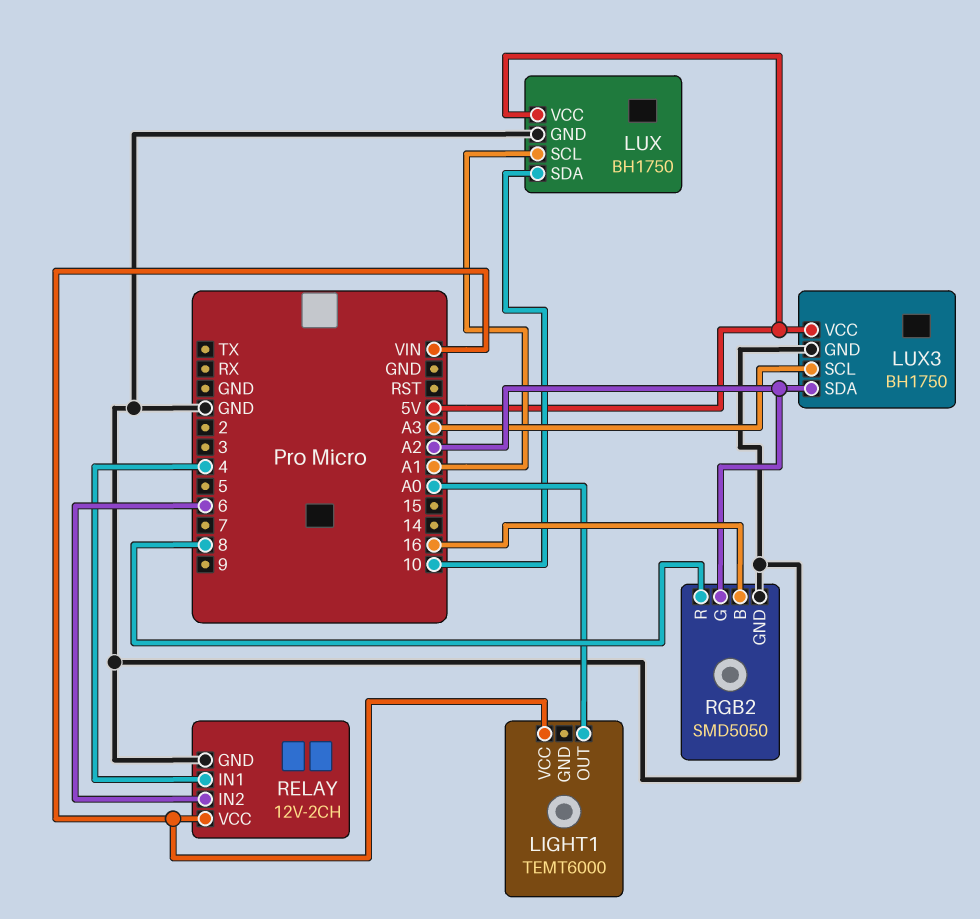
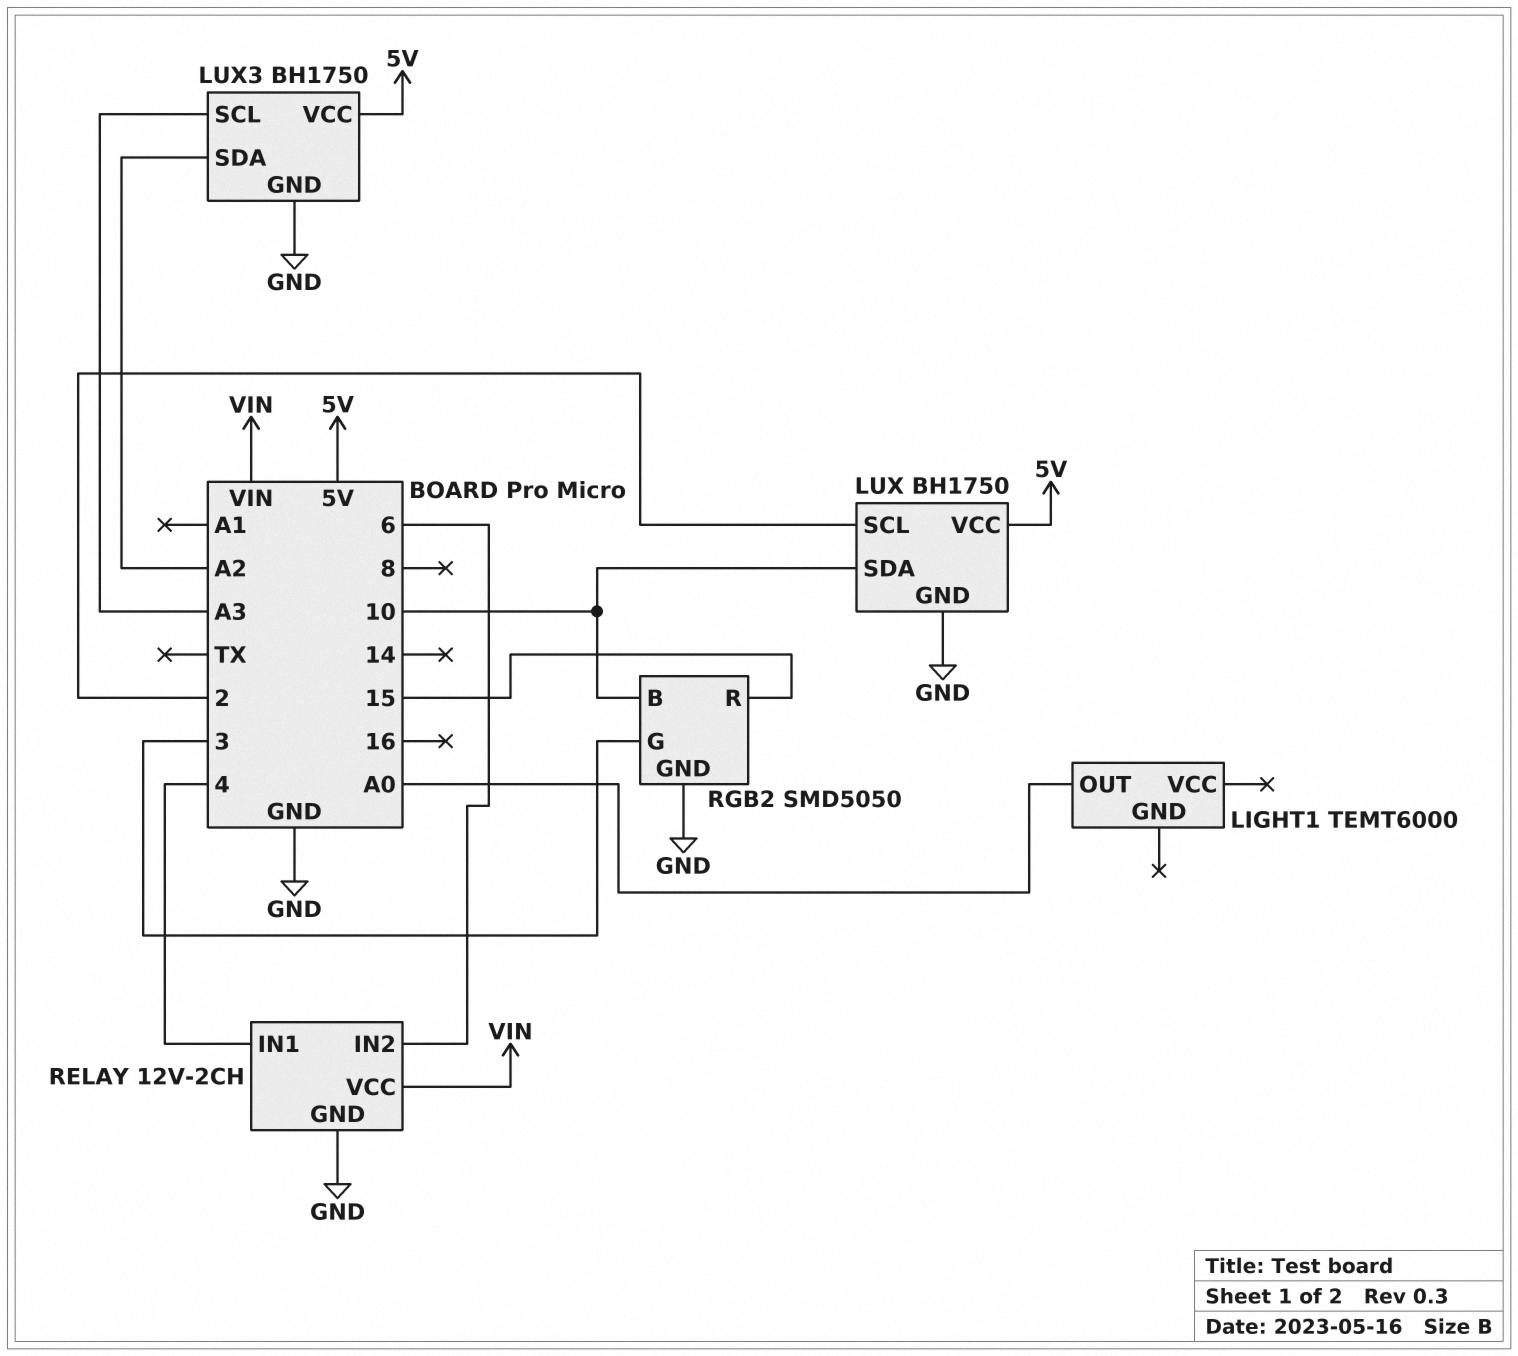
LIGHT1 pin VCC: VIN -> none
LUX pin SCL: A1 -> 2
RGB2 pin B: 16 -> 10
RGB2 pin G: A2 -> 3
RGB2 pin R: 8 -> 15

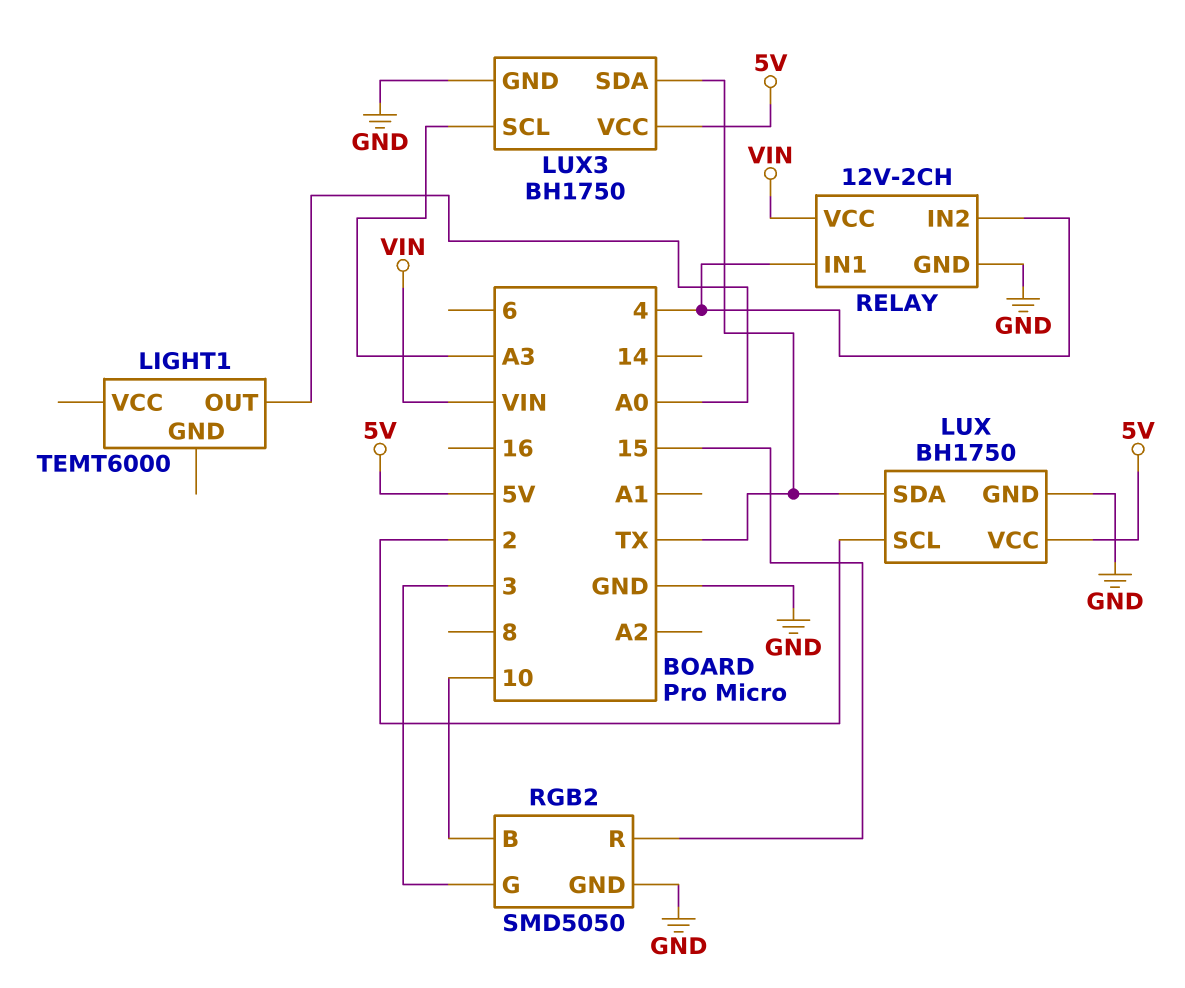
LUX pin SDA: 10 -> TX
LUX3 pin SDA: A2 -> TX
RELAY pin IN2: 6 -> 4

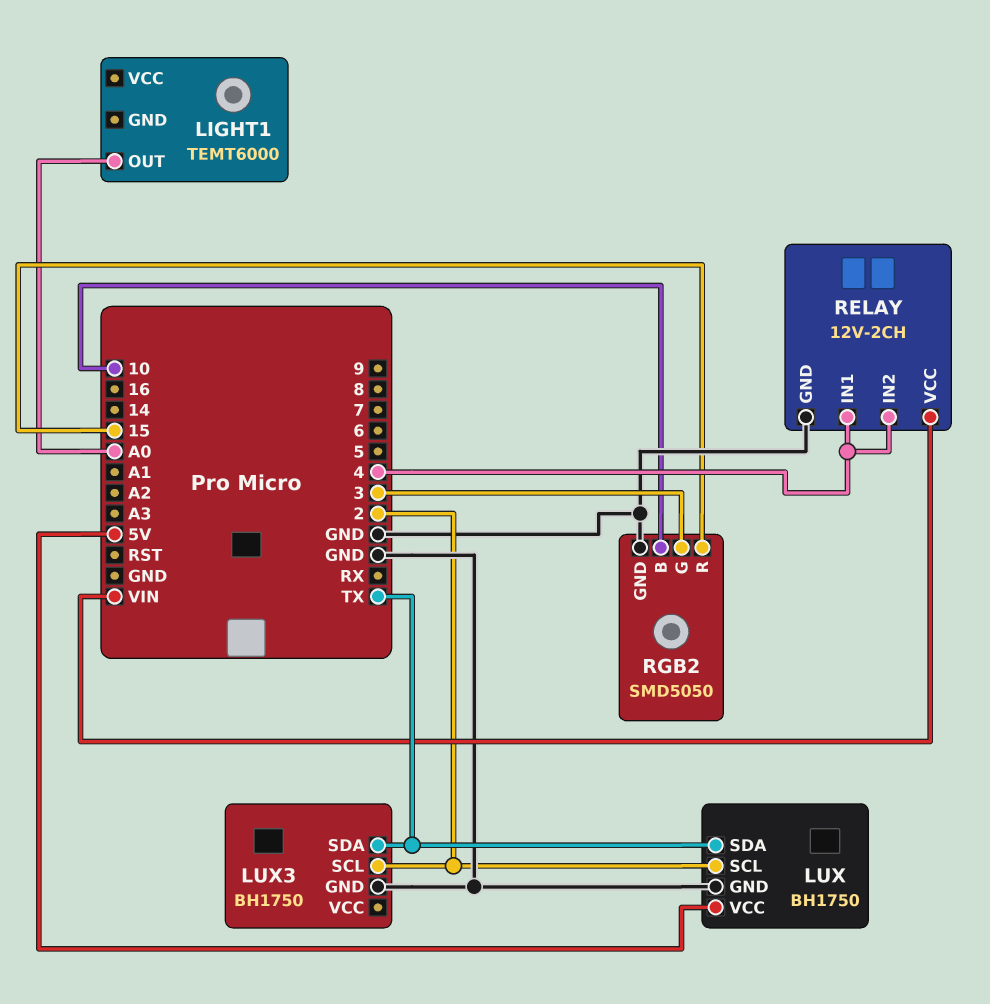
LUX3 pin SCL: A3 -> 2
LUX3 pin VCC: 5V -> none

